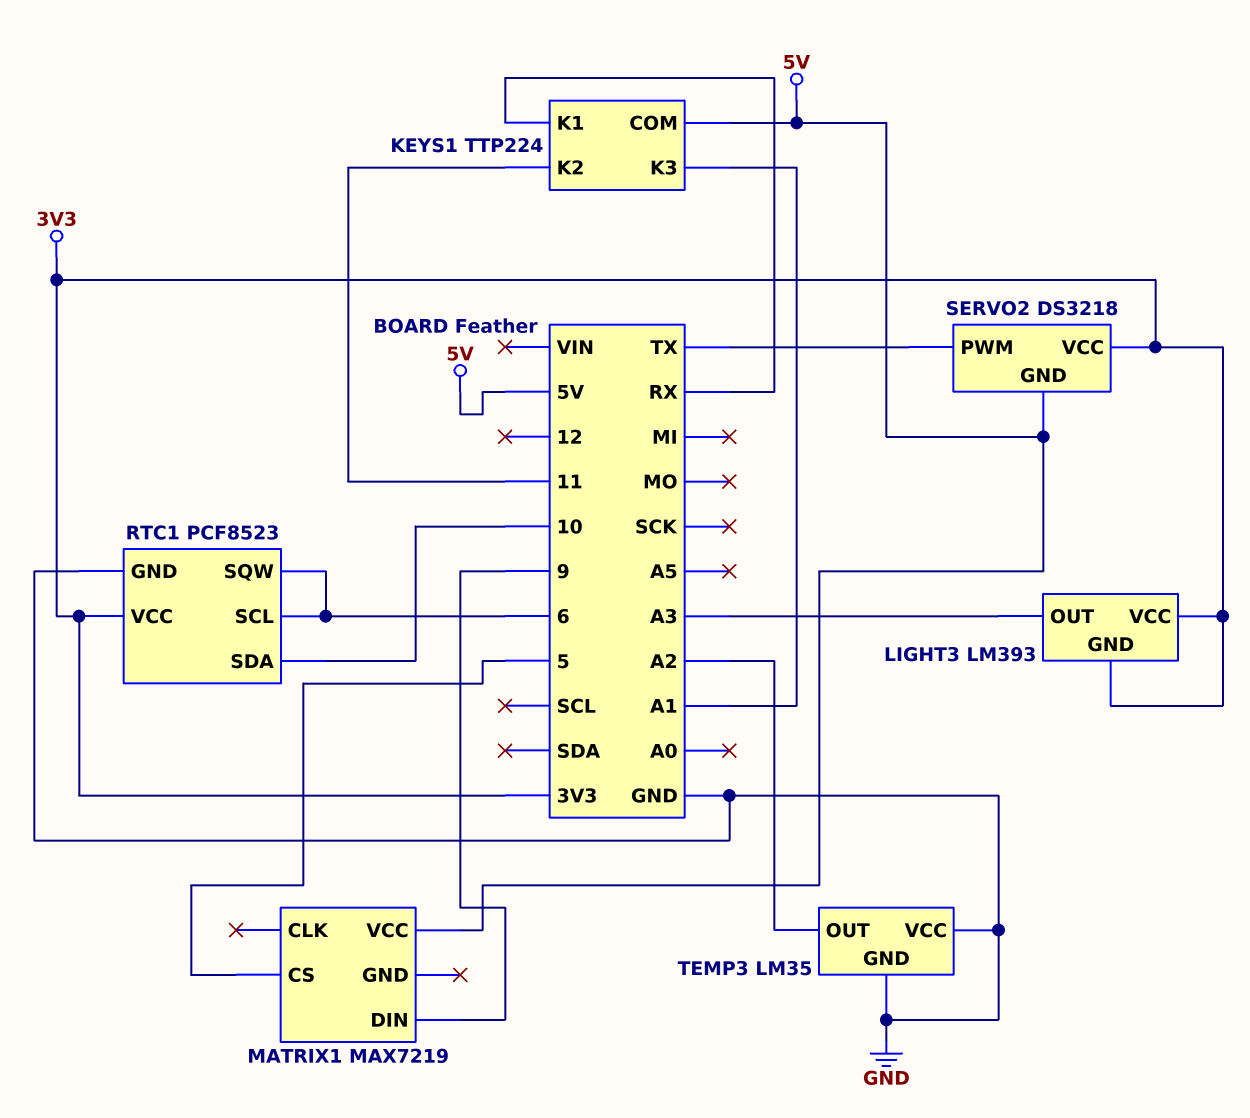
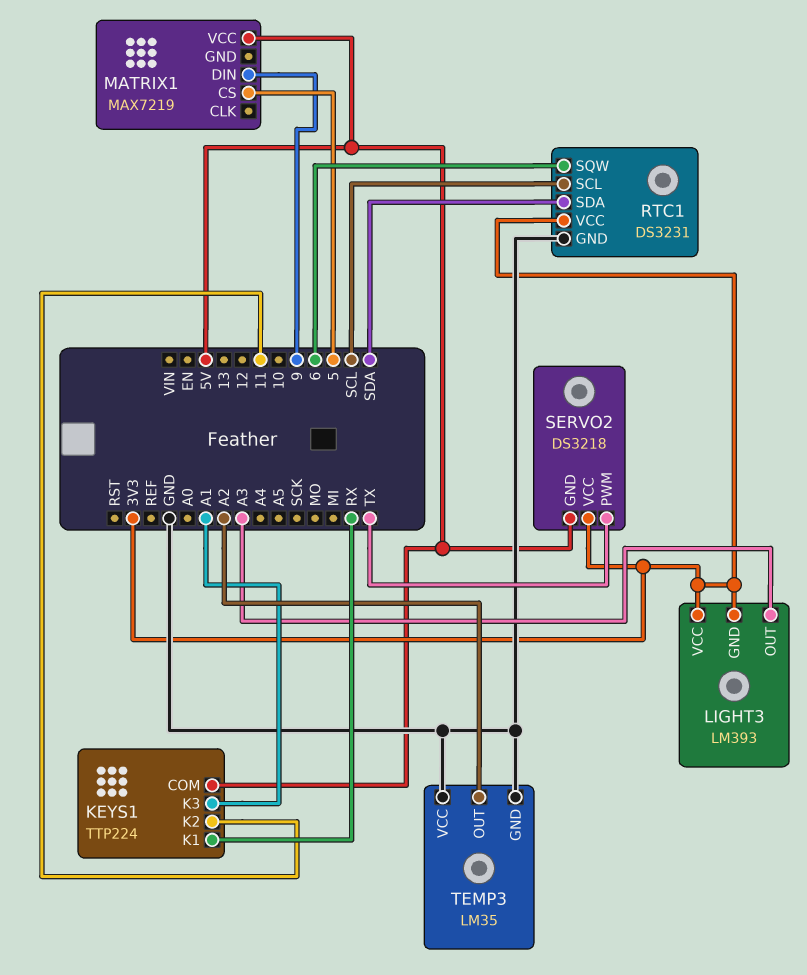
RTC1: PCF8523 -> DS3231
RTC1 pin SCL: 6 -> SCL
RTC1 pin SDA: 10 -> SDA

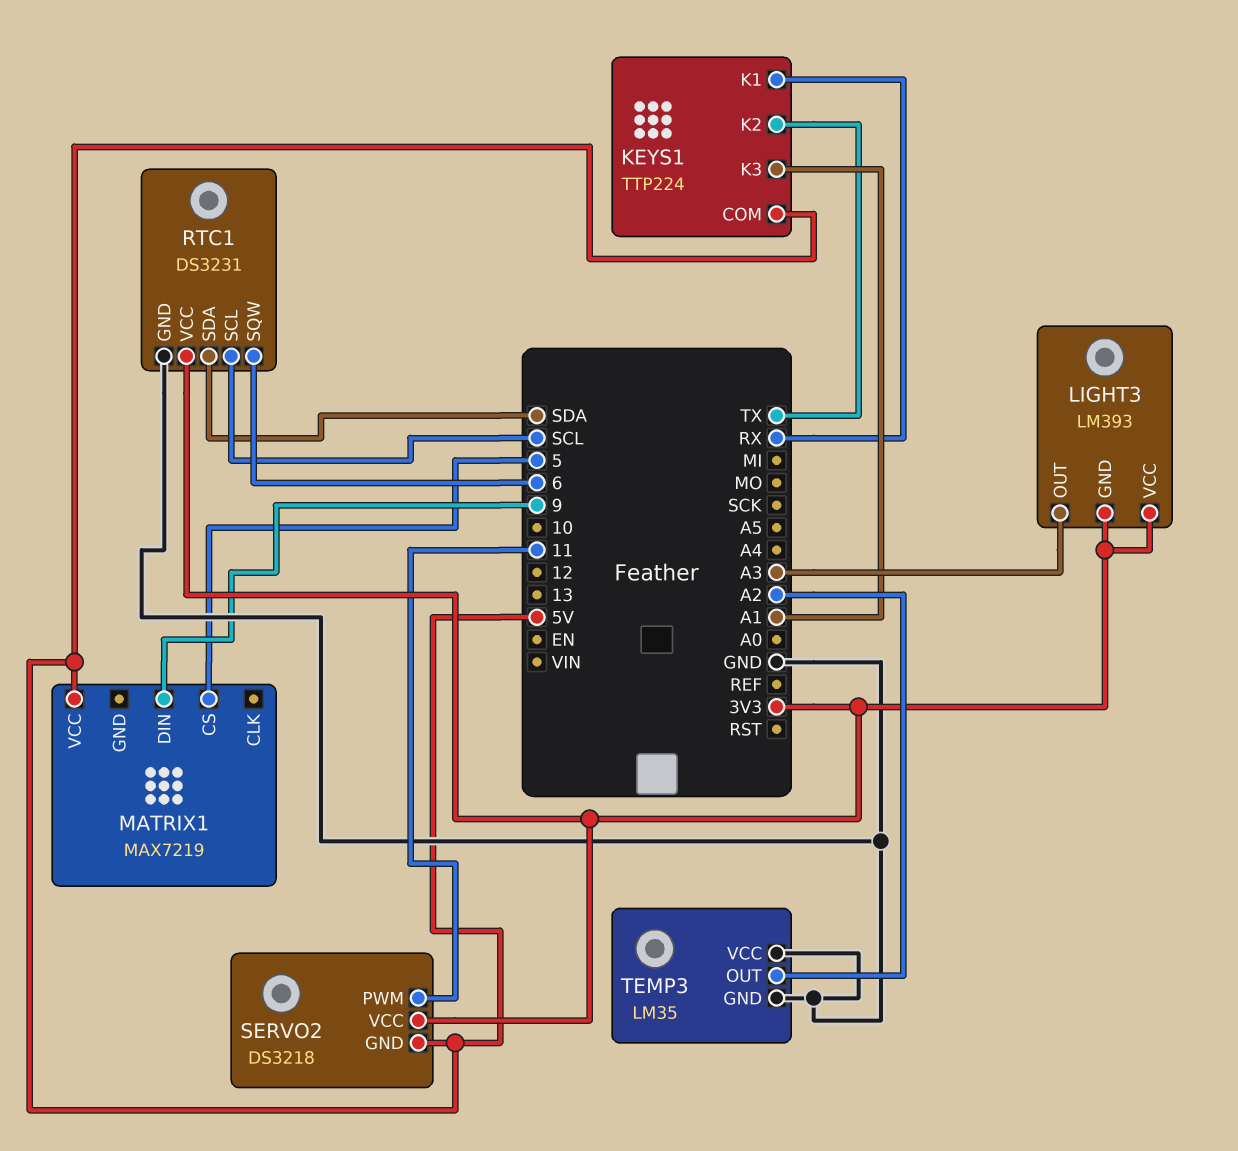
KEYS1 pin K2: 11 -> TX
SERVO2 pin PWM: TX -> 11

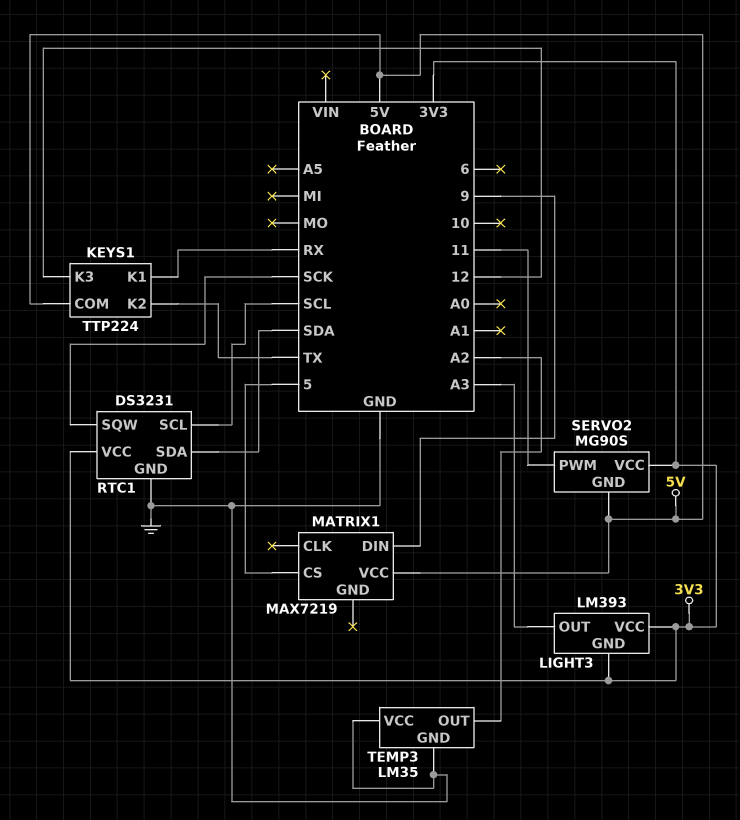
KEYS1 pin K3: A1 -> 12
RTC1 pin SQW: 6 -> SCK
SERVO2: DS3218 -> MG90S

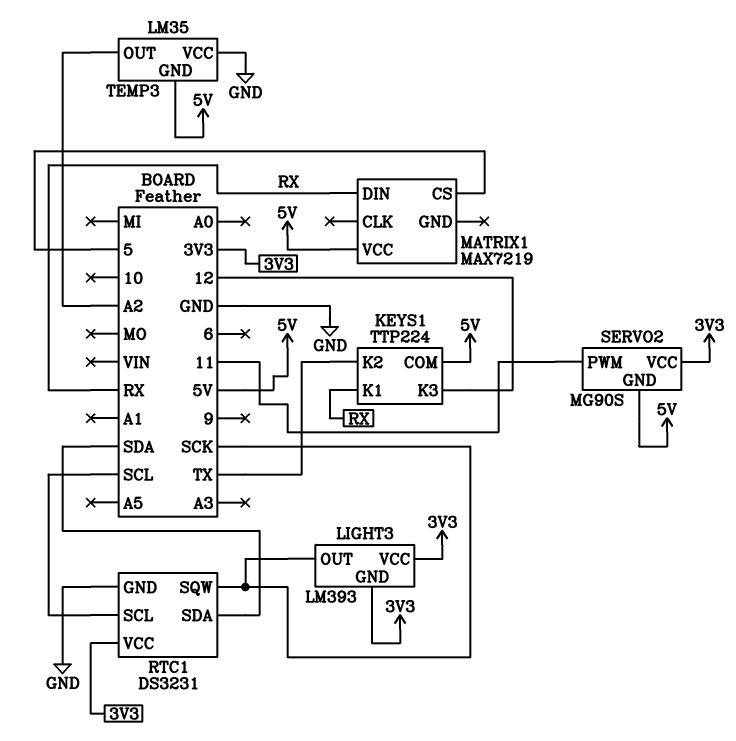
LIGHT3 pin OUT: A3 -> SCK
MATRIX1 pin DIN: 9 -> RX
TEMP3 pin GND: GND -> 5V

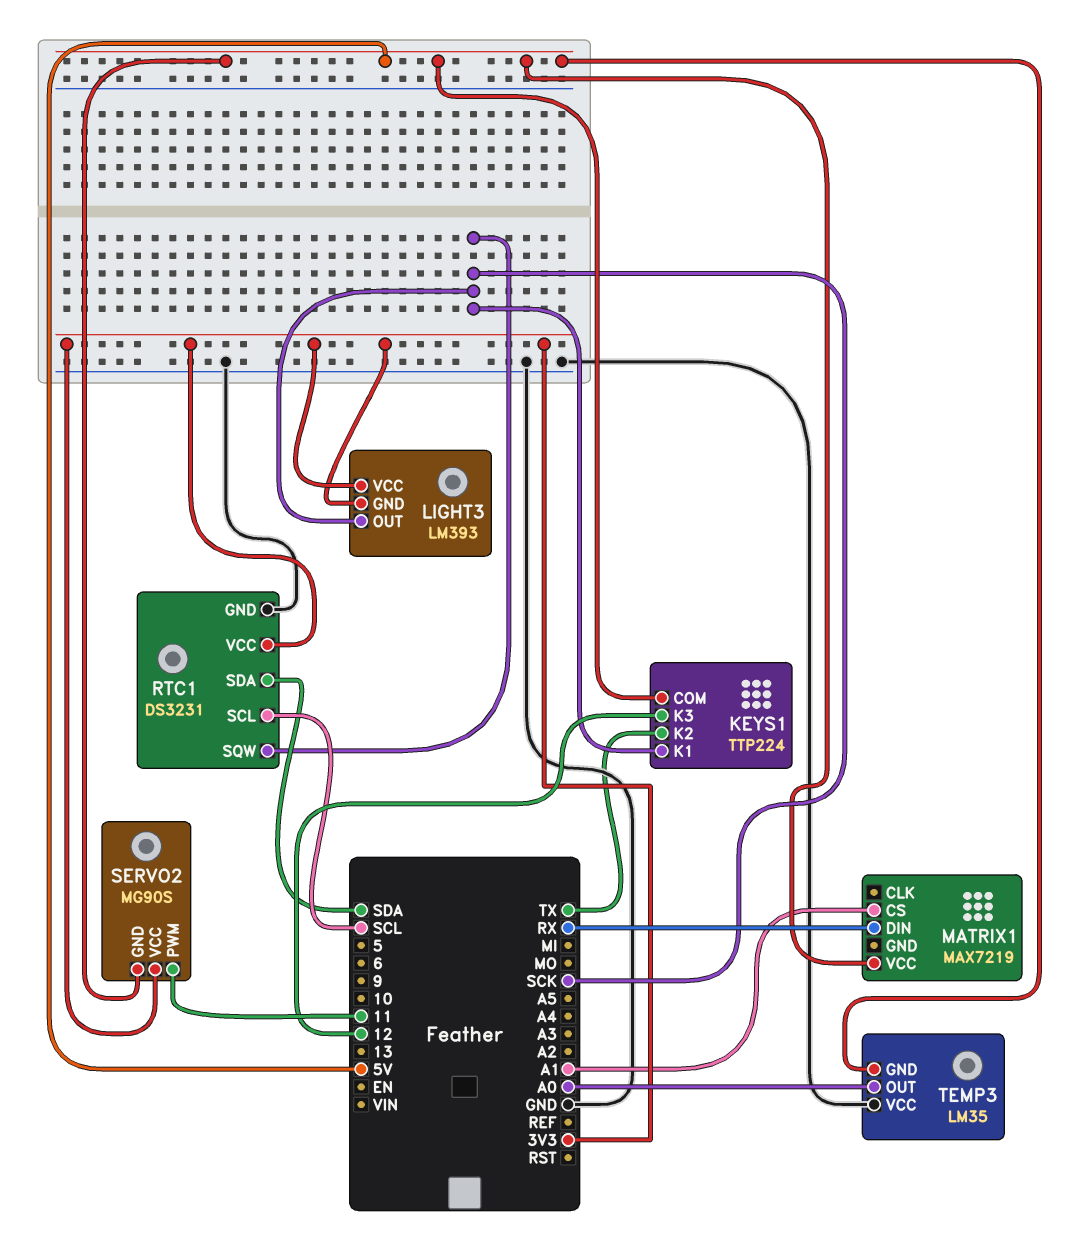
KEYS1 pin K1: RX -> SCK
MATRIX1 pin CS: 5 -> A1
TEMP3 pin OUT: A2 -> A0

